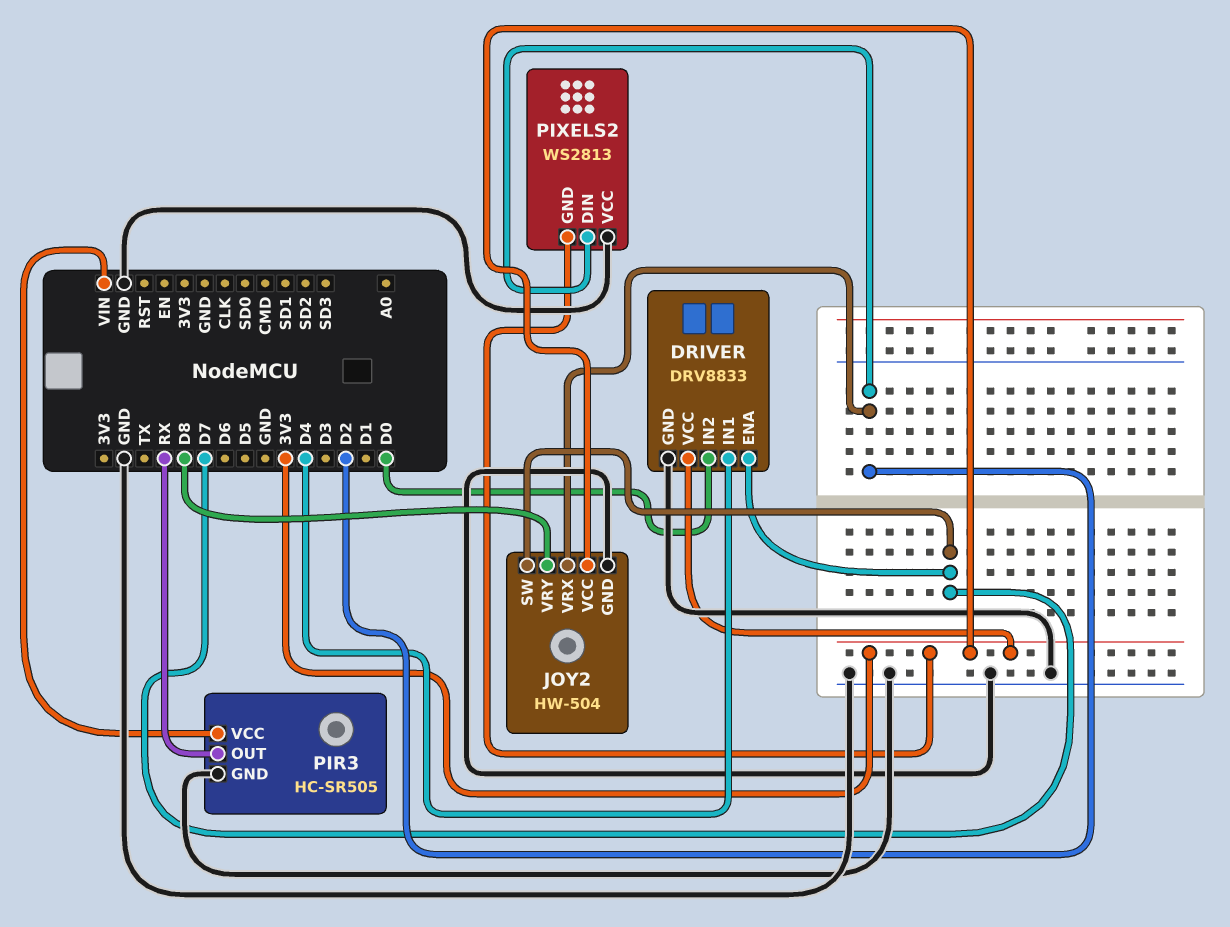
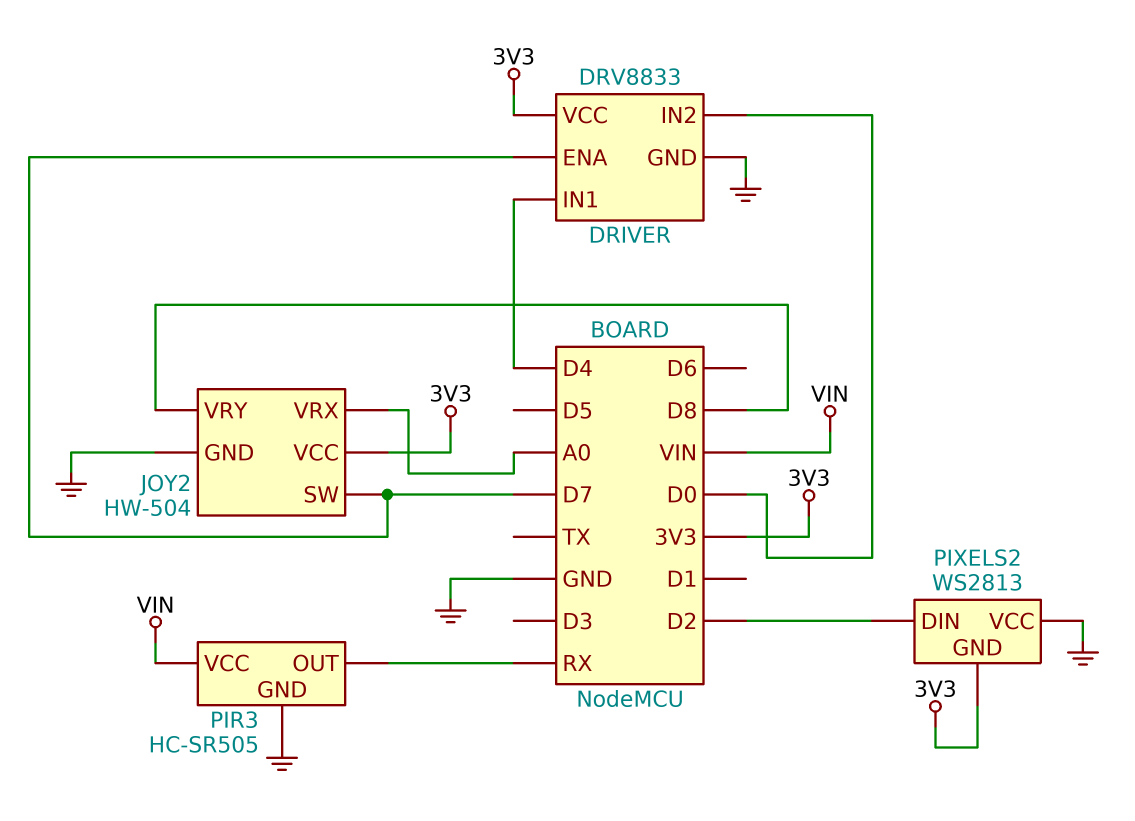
JOY2 pin VRX: D2 -> A0

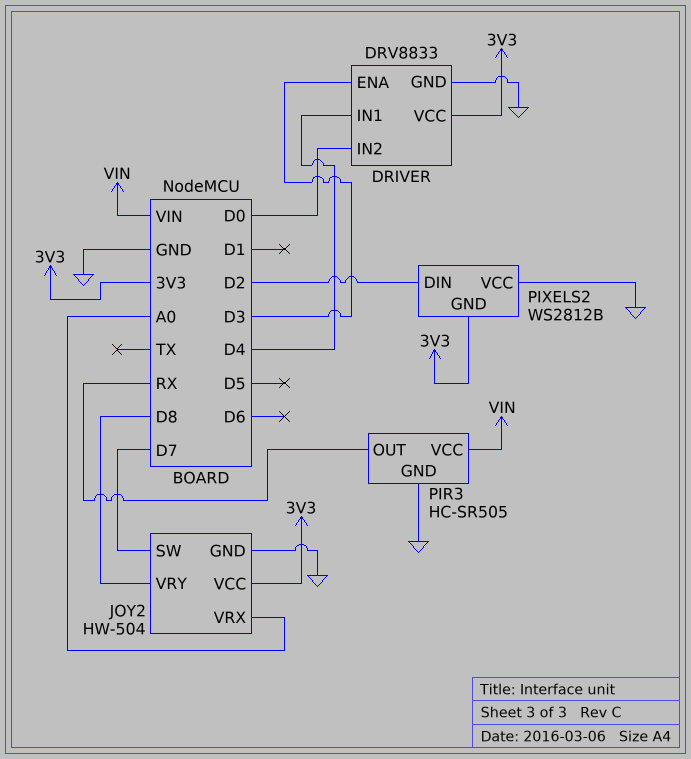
DRIVER pin ENA: D7 -> D3
PIXELS2: WS2813 -> WS2812B

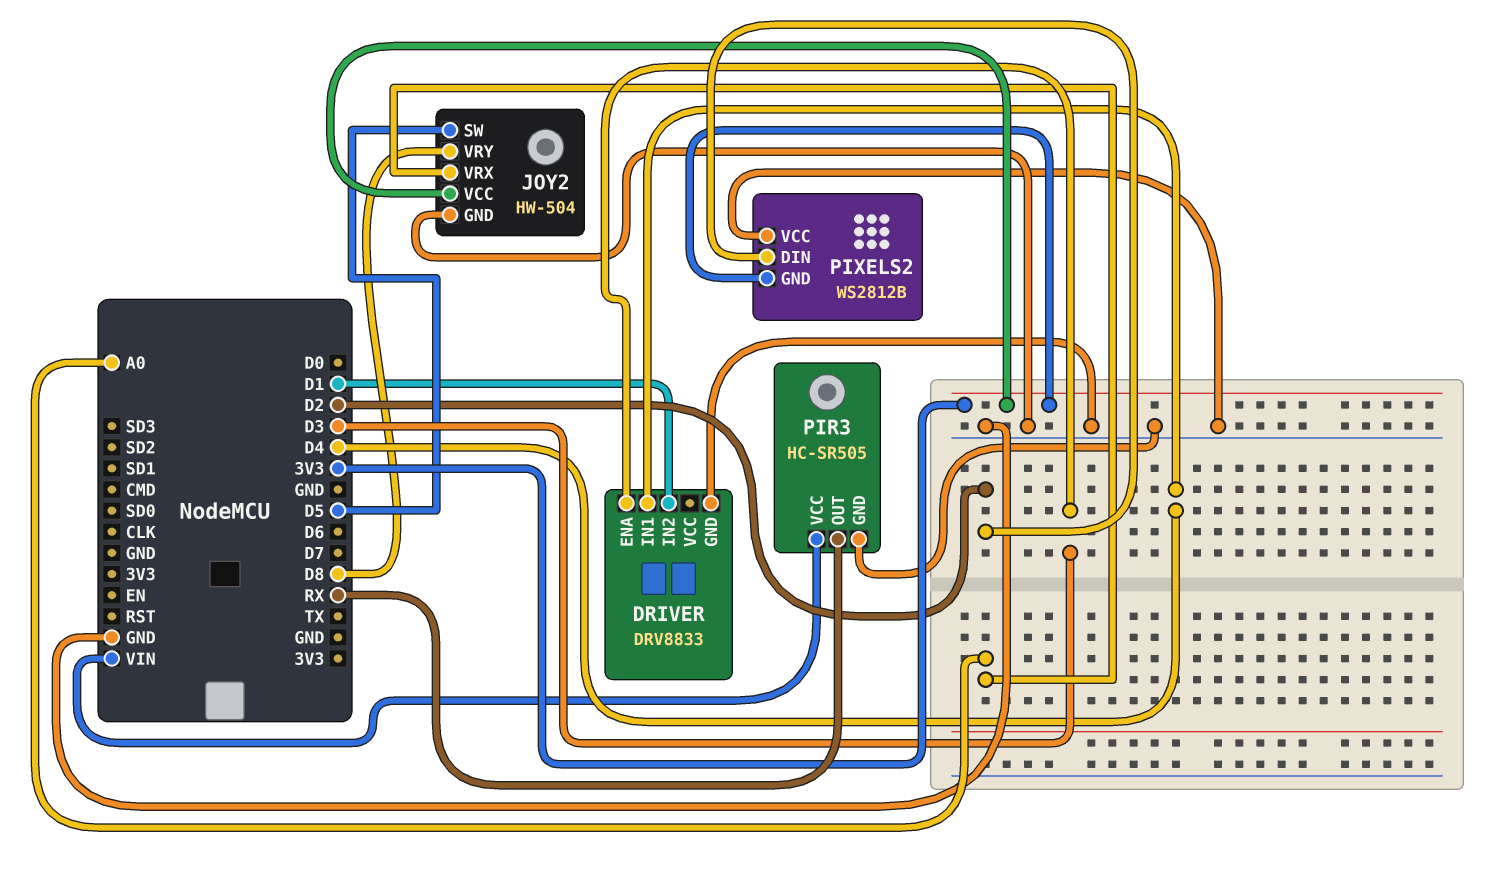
DRIVER pin IN2: D0 -> D1
DRIVER pin VCC: 3V3 -> none
JOY2 pin SW: D7 -> D5

